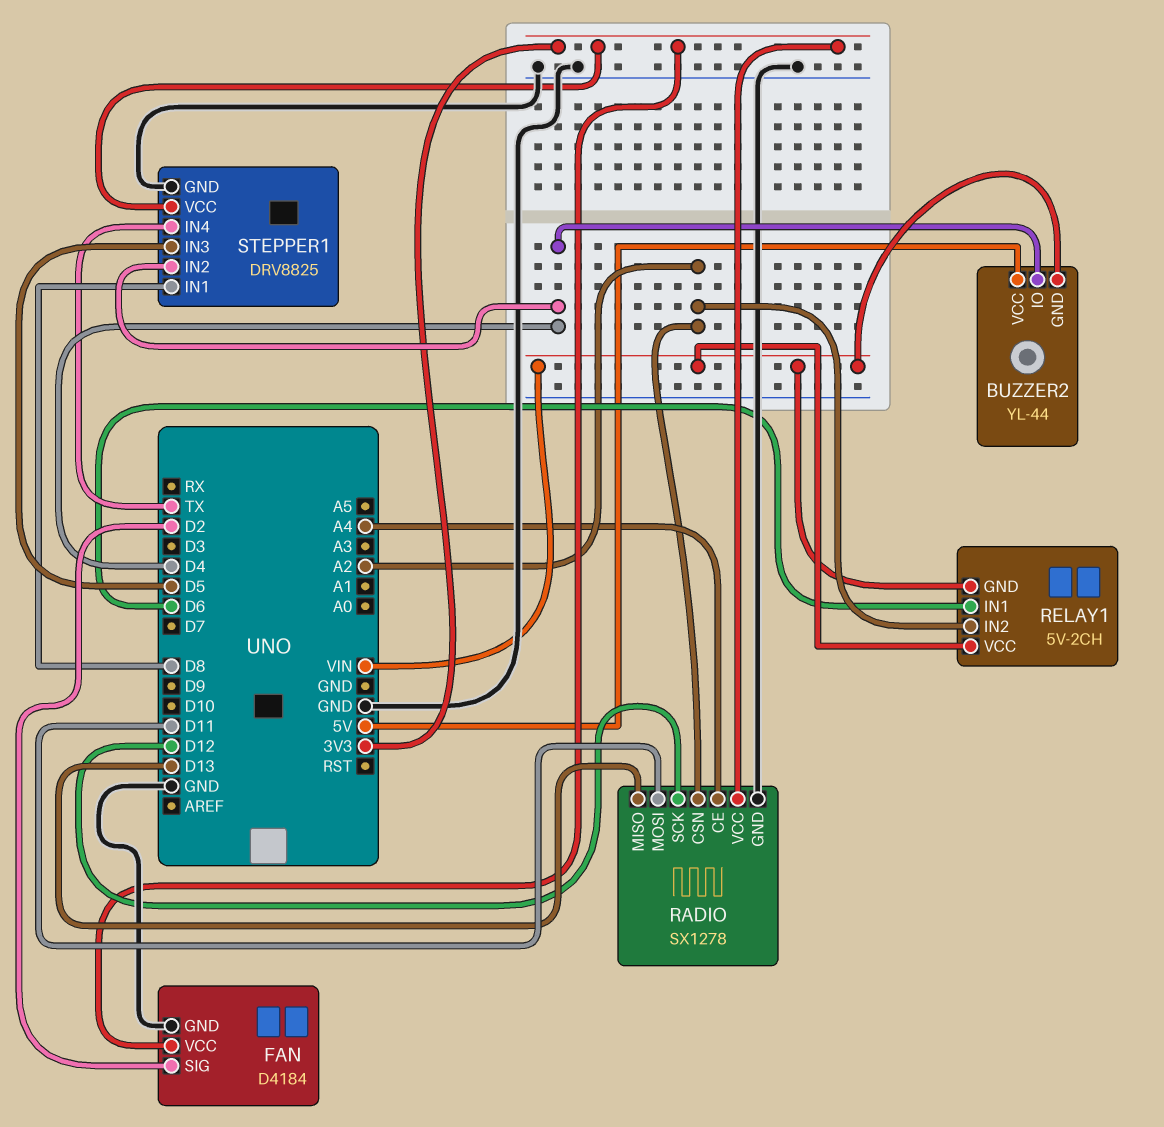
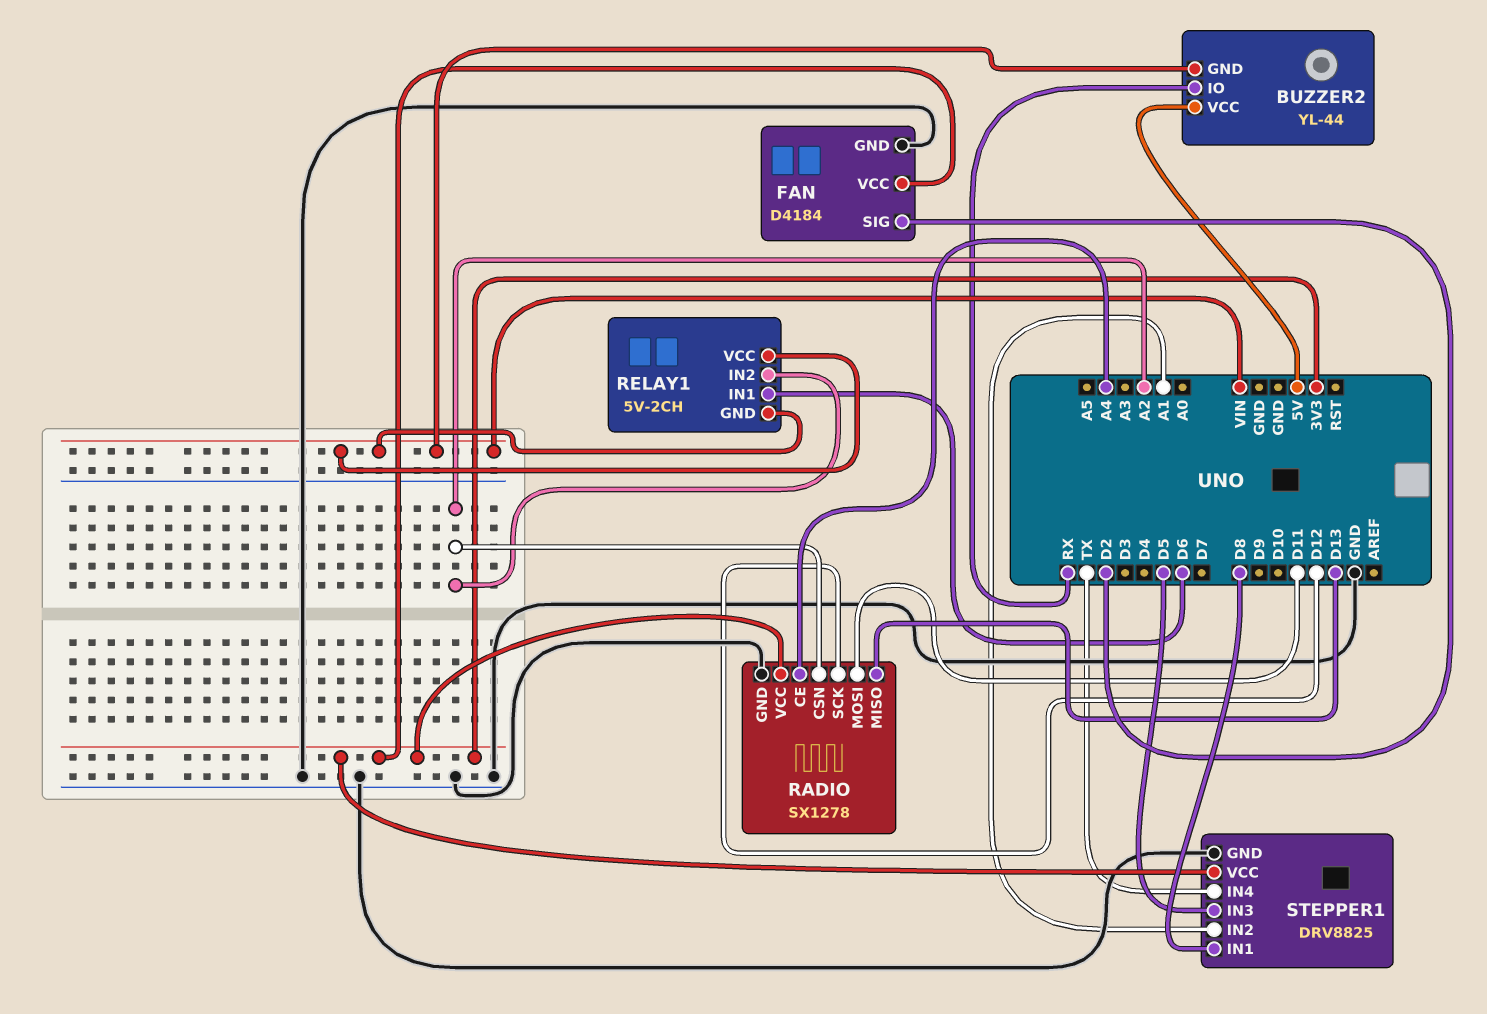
BUZZER2 pin IO: D4 -> RX
STEPPER1 pin IN2: D4 -> A1

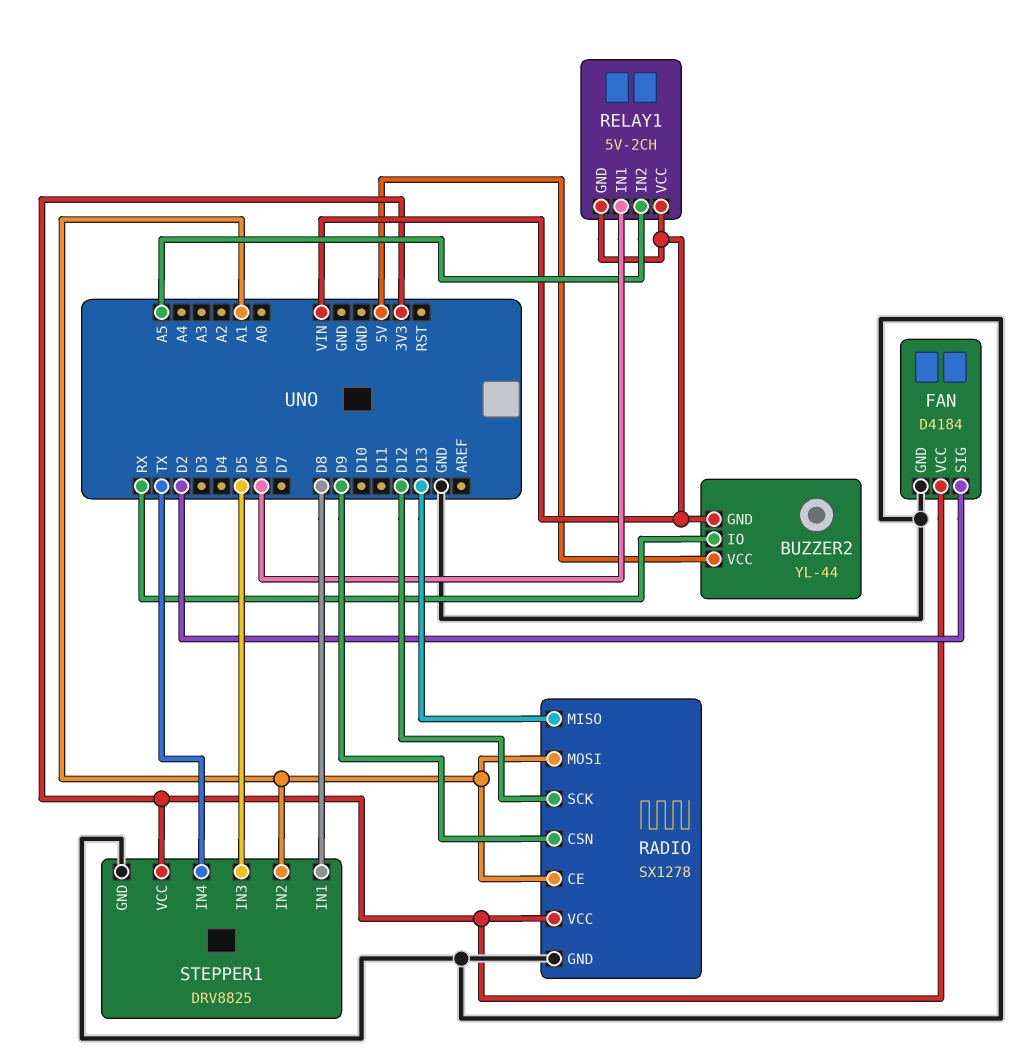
RADIO pin CE: A4 -> A1
RADIO pin CSN: A2 -> D9
RADIO pin MOSI: D11 -> A1
RELAY1 pin IN2: A2 -> A5

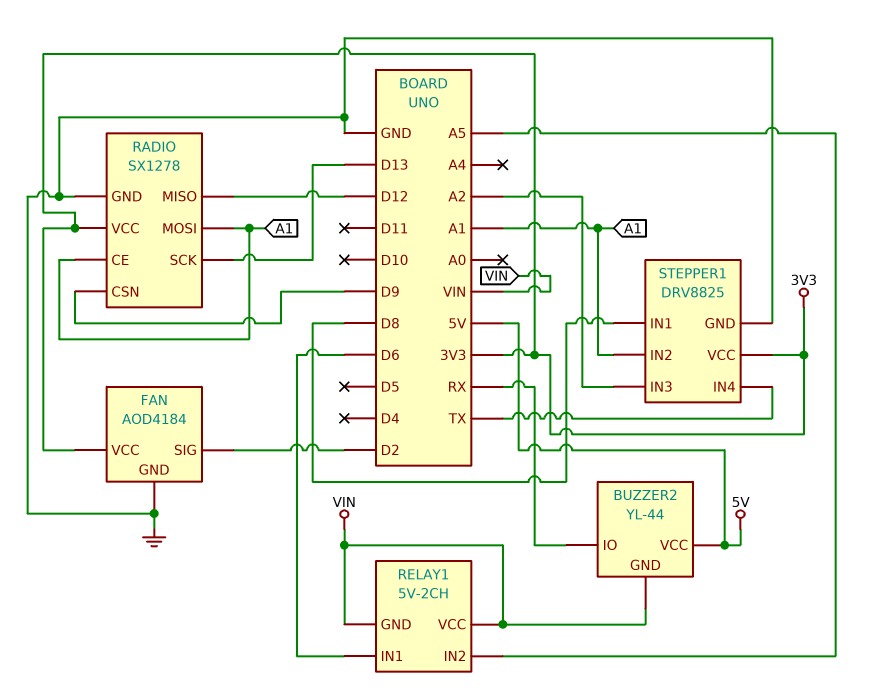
FAN: D4184 -> AOD4184
RADIO pin MISO: D13 -> D12
RADIO pin SCK: D12 -> D13
STEPPER1 pin IN3: D5 -> A2

